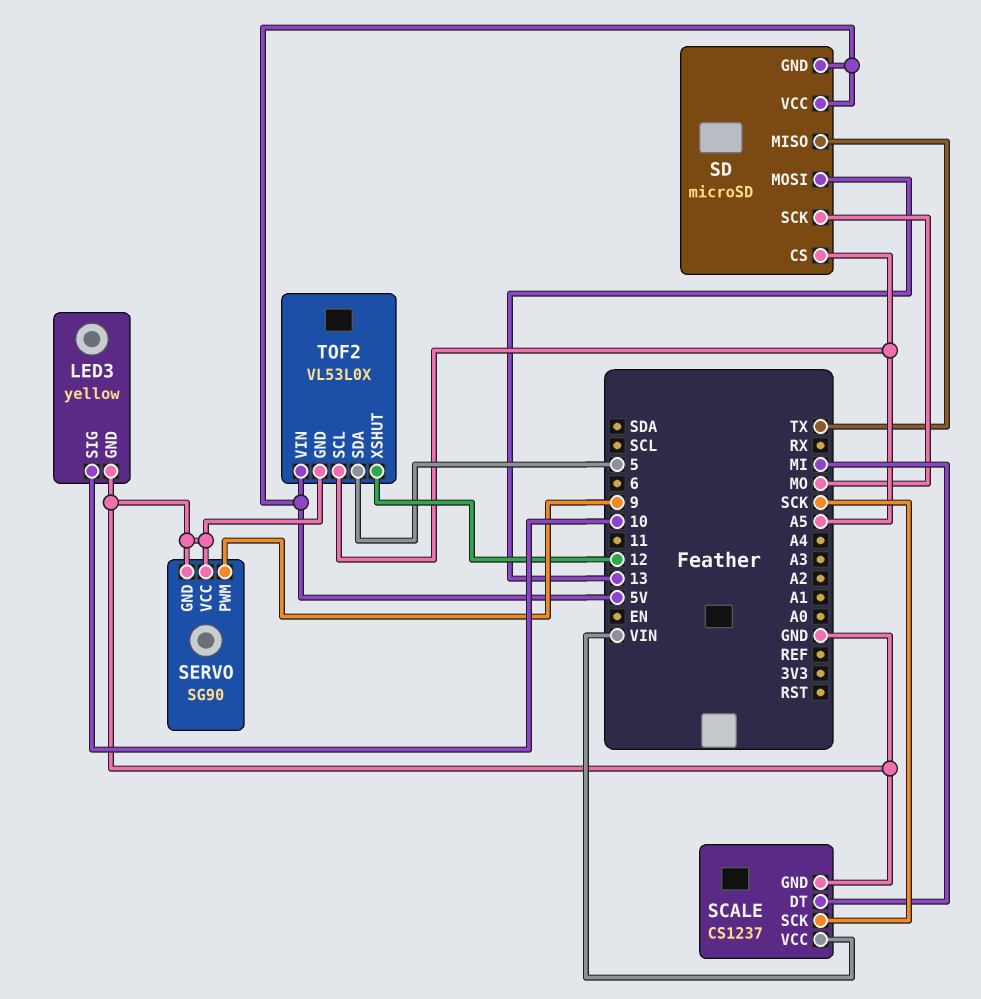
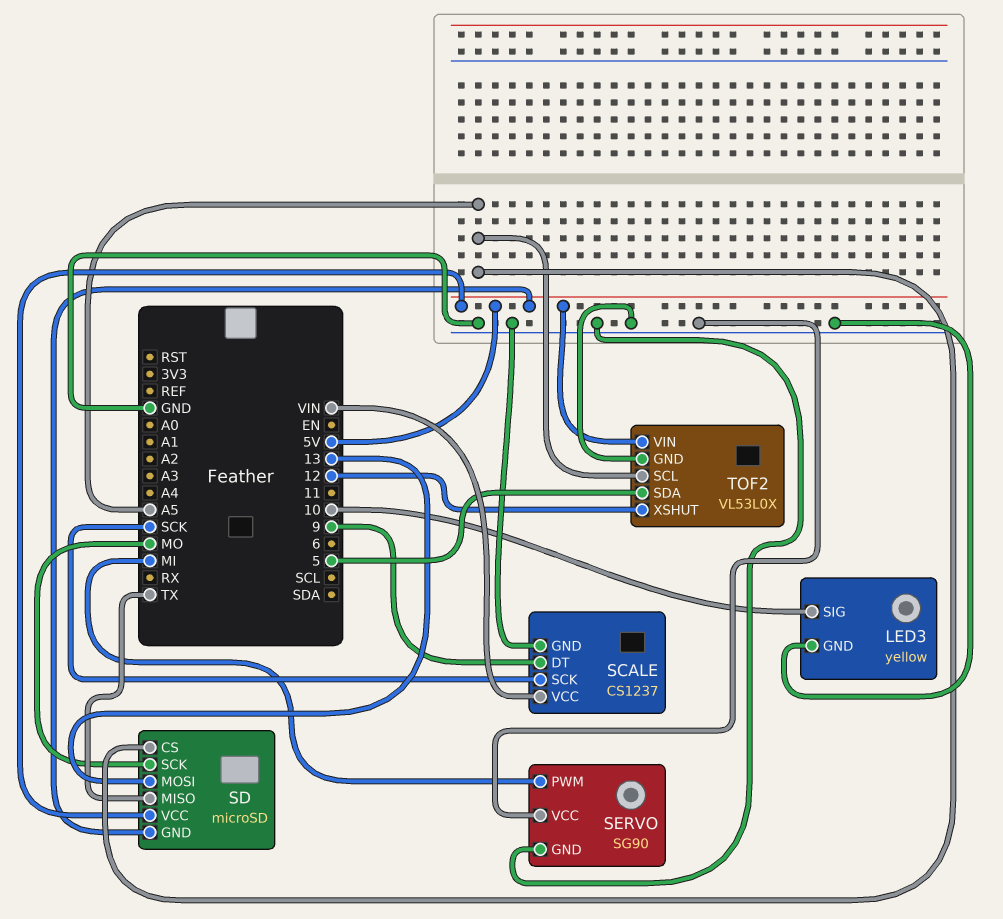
SCALE pin DT: MI -> 9
SERVO pin PWM: 9 -> MI

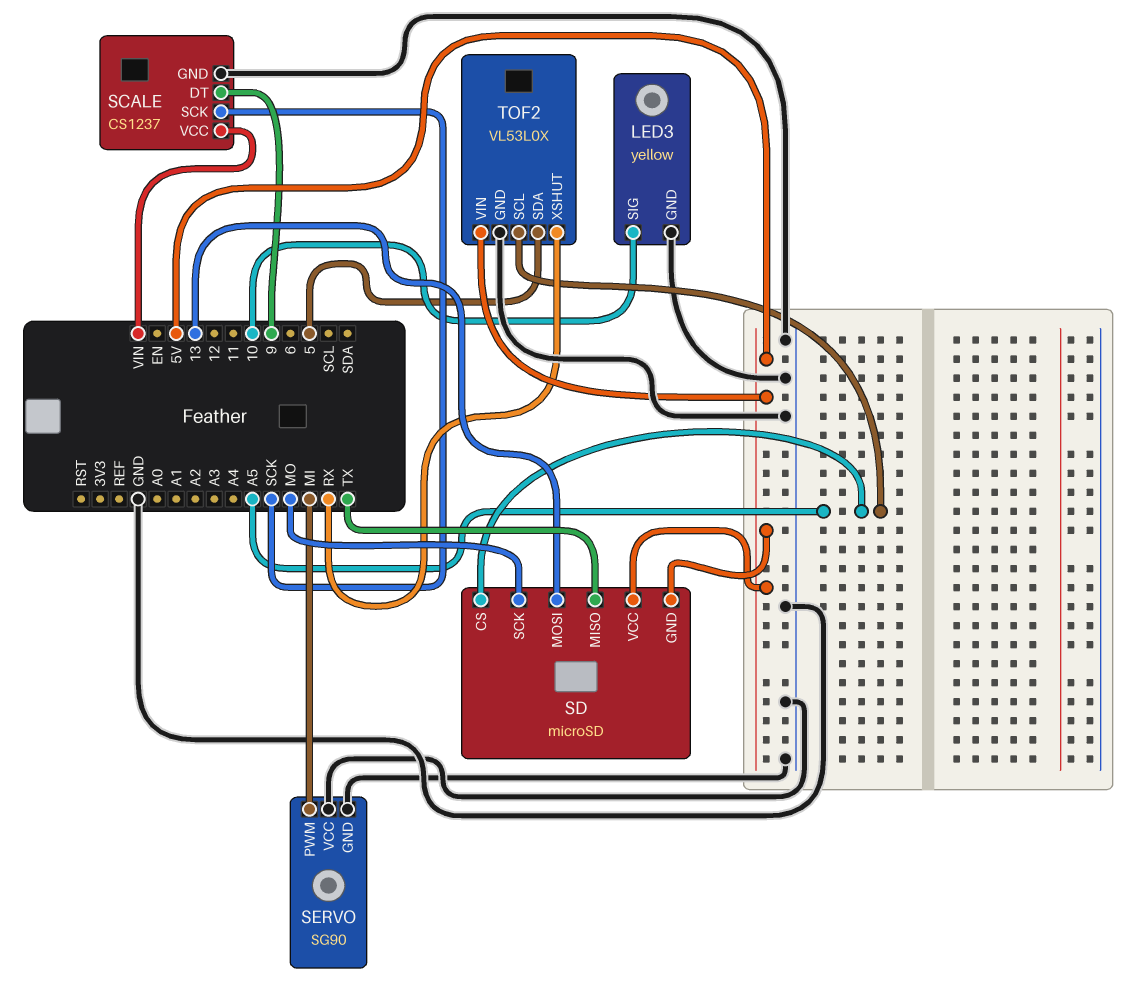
TOF2 pin XSHUT: 12 -> RX

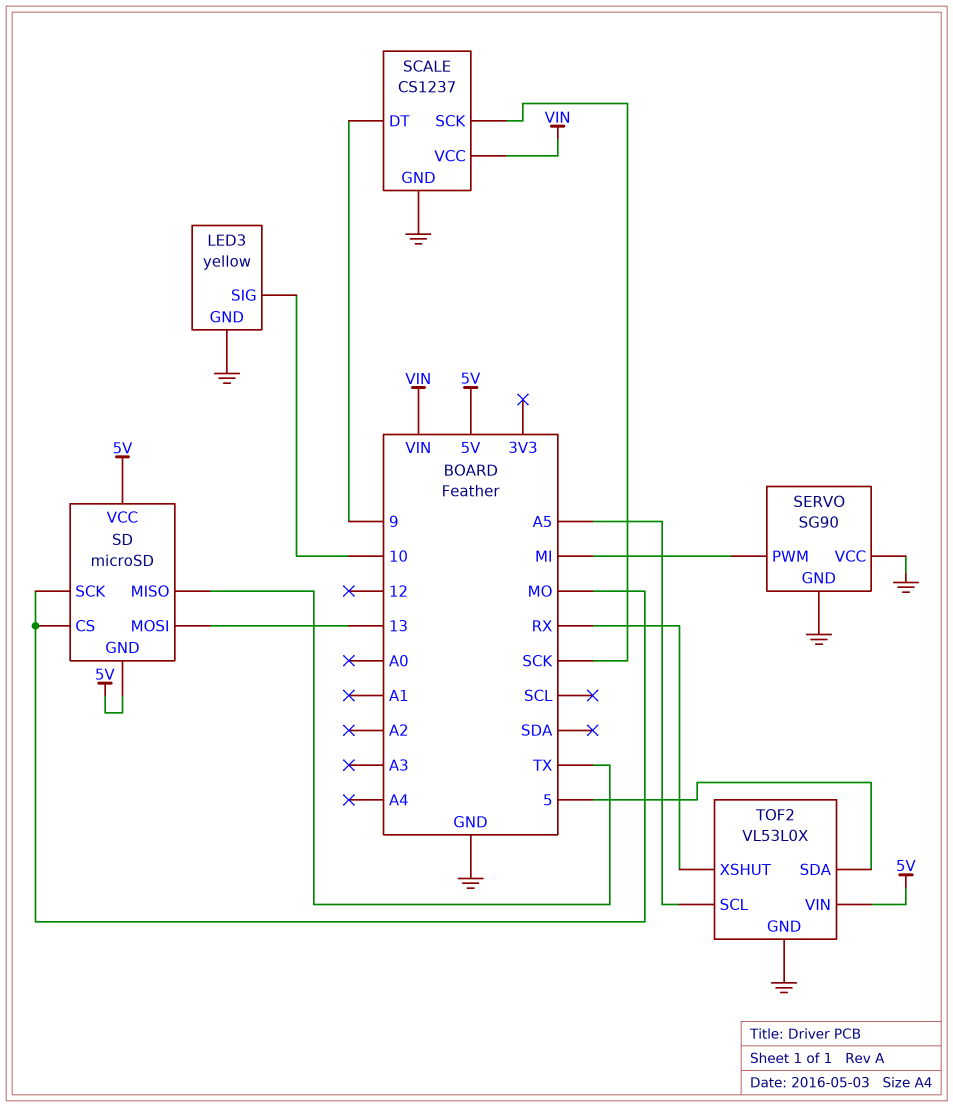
SD pin CS: A5 -> MO

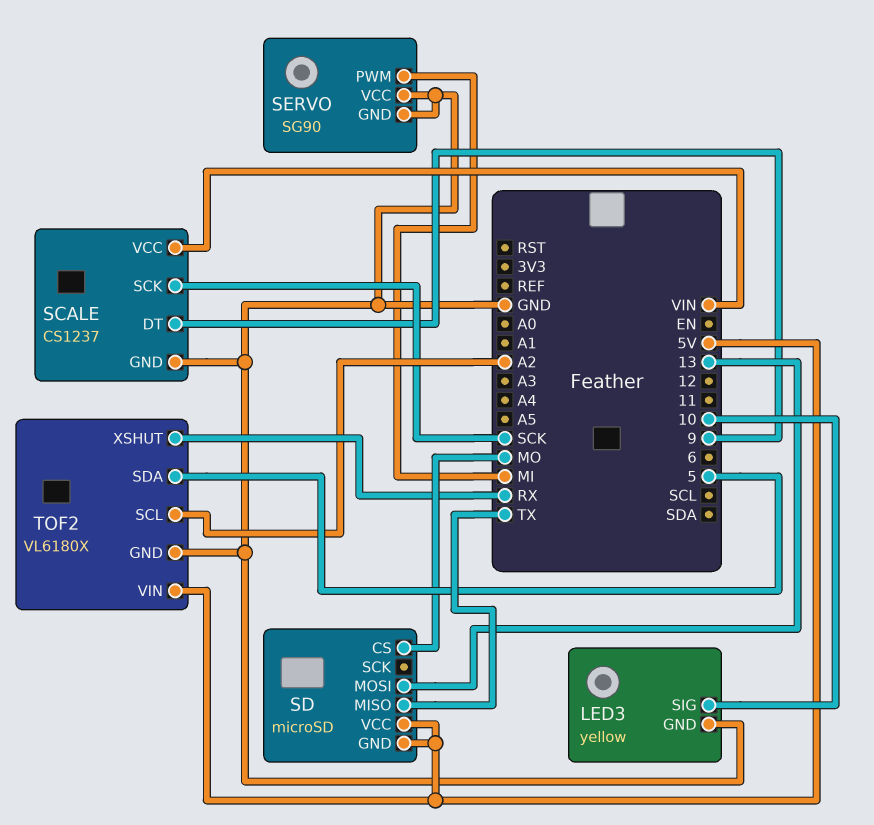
SD pin SCK: MO -> none
TOF2: VL53L0X -> VL6180X
TOF2 pin SCL: A5 -> A2

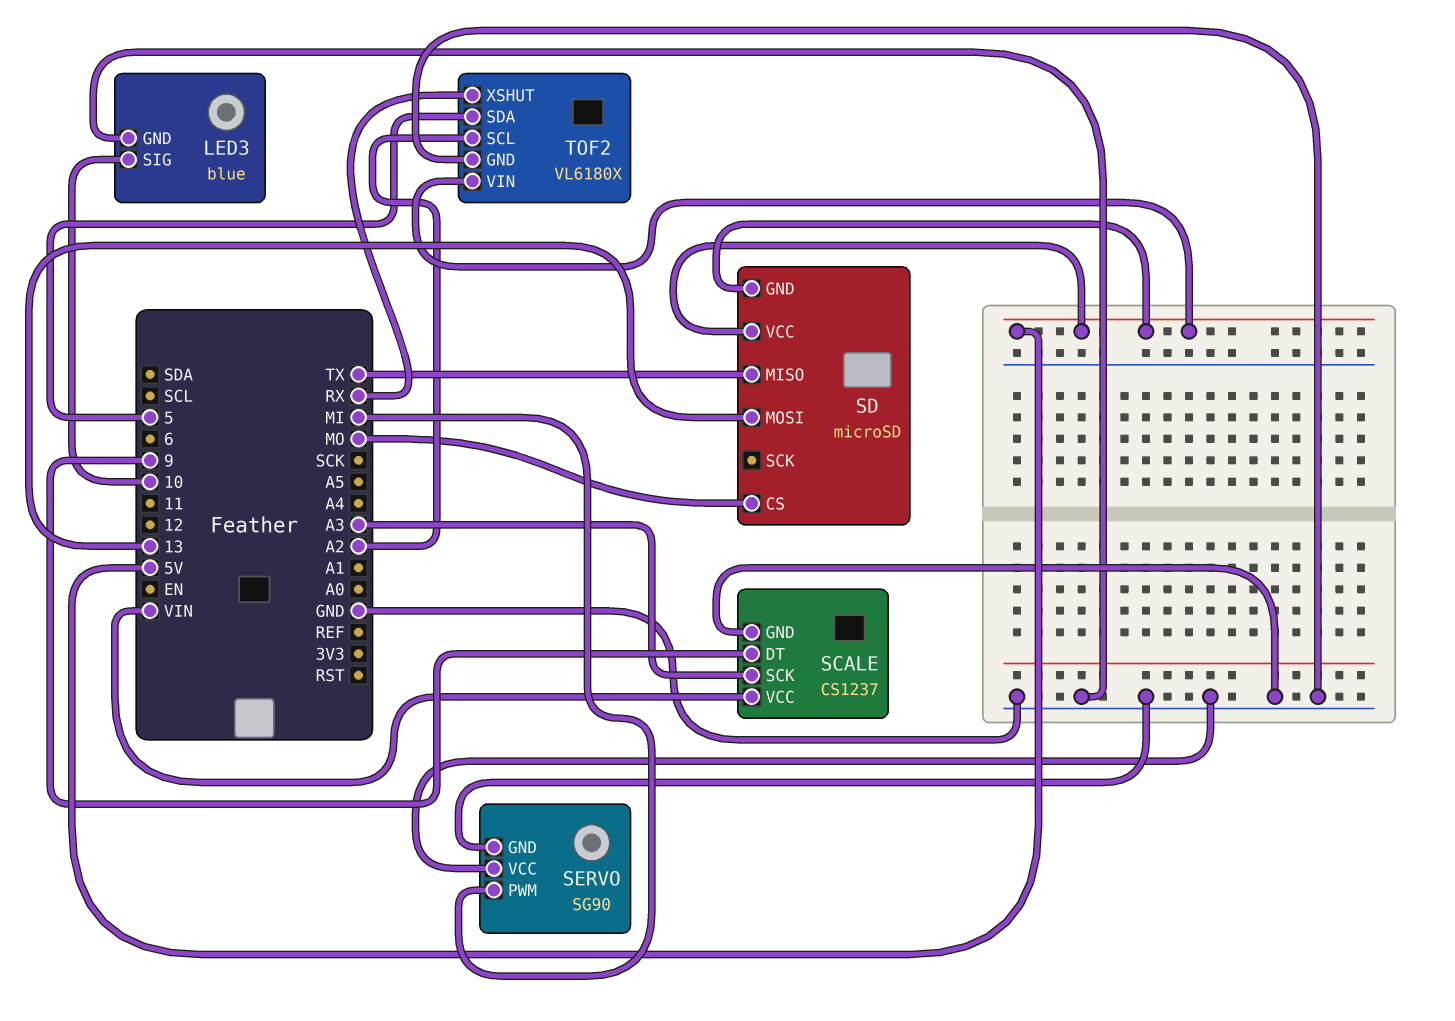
LED3: yellow -> blue
SCALE pin SCK: SCK -> A3

